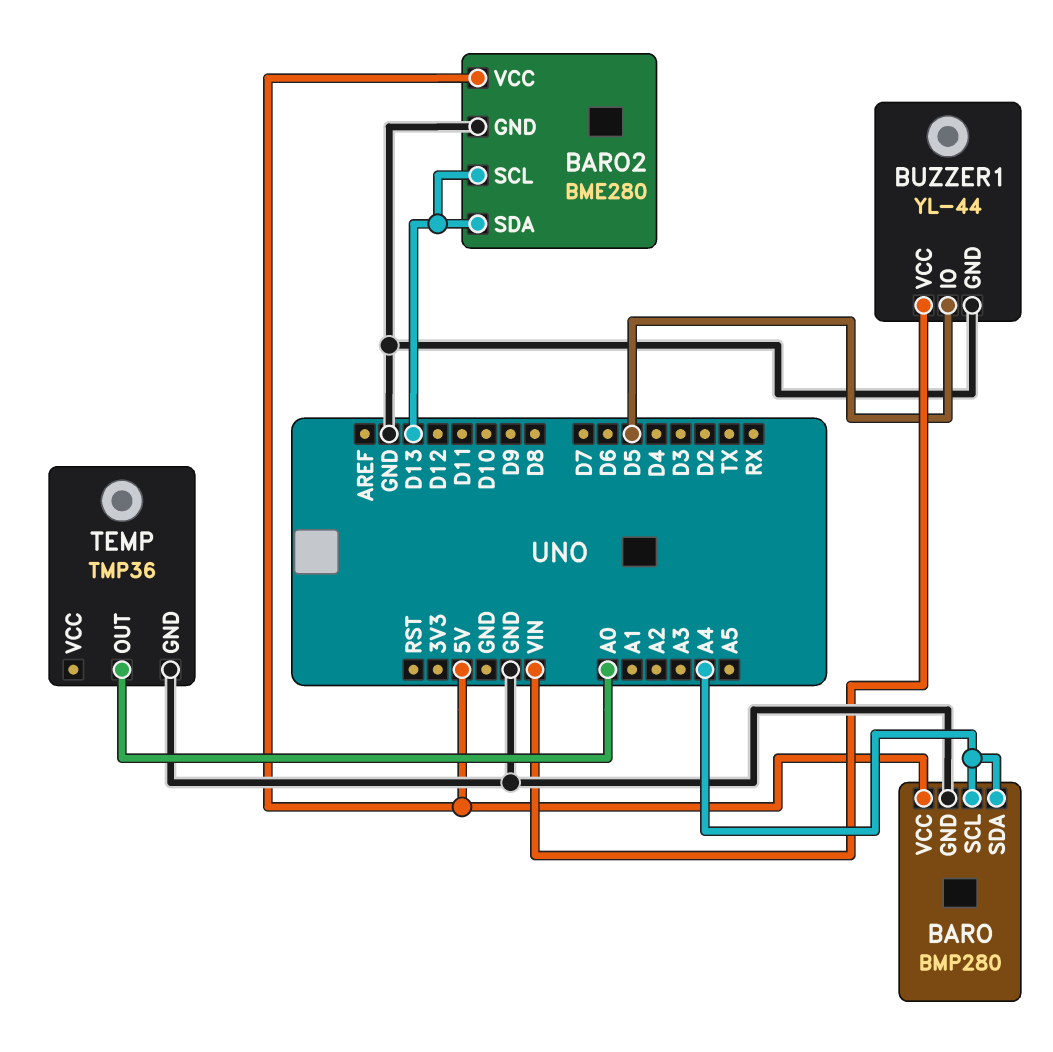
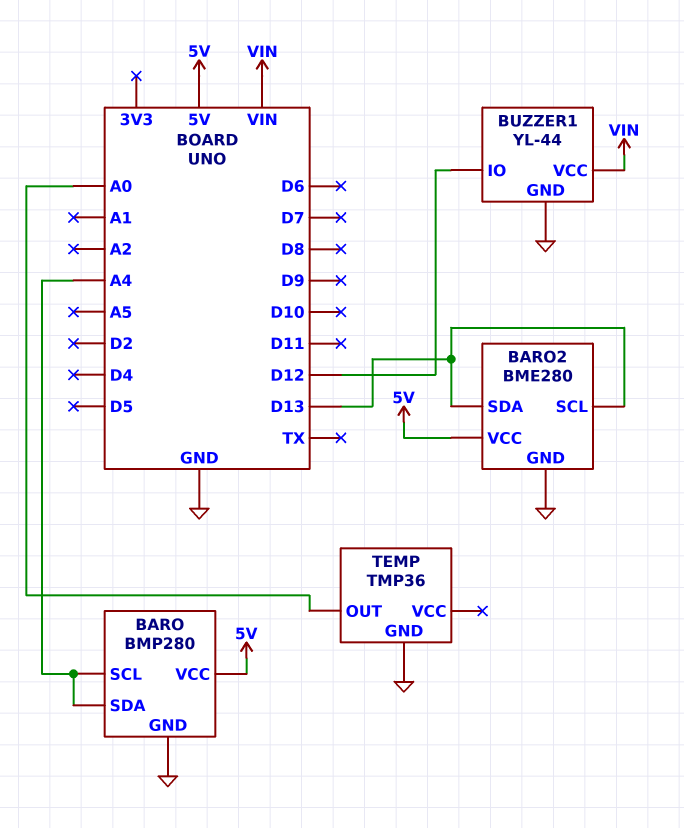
BUZZER1 pin IO: D5 -> D12

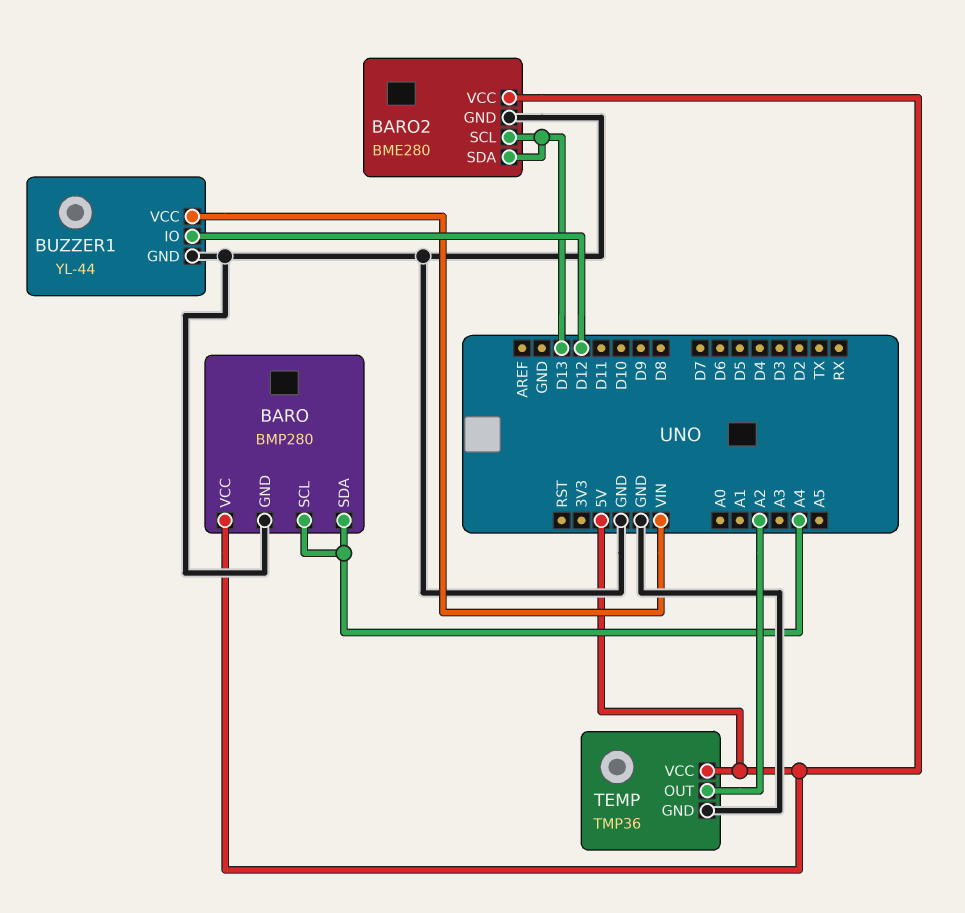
TEMP pin OUT: A0 -> A2
TEMP pin VCC: none -> 5V

